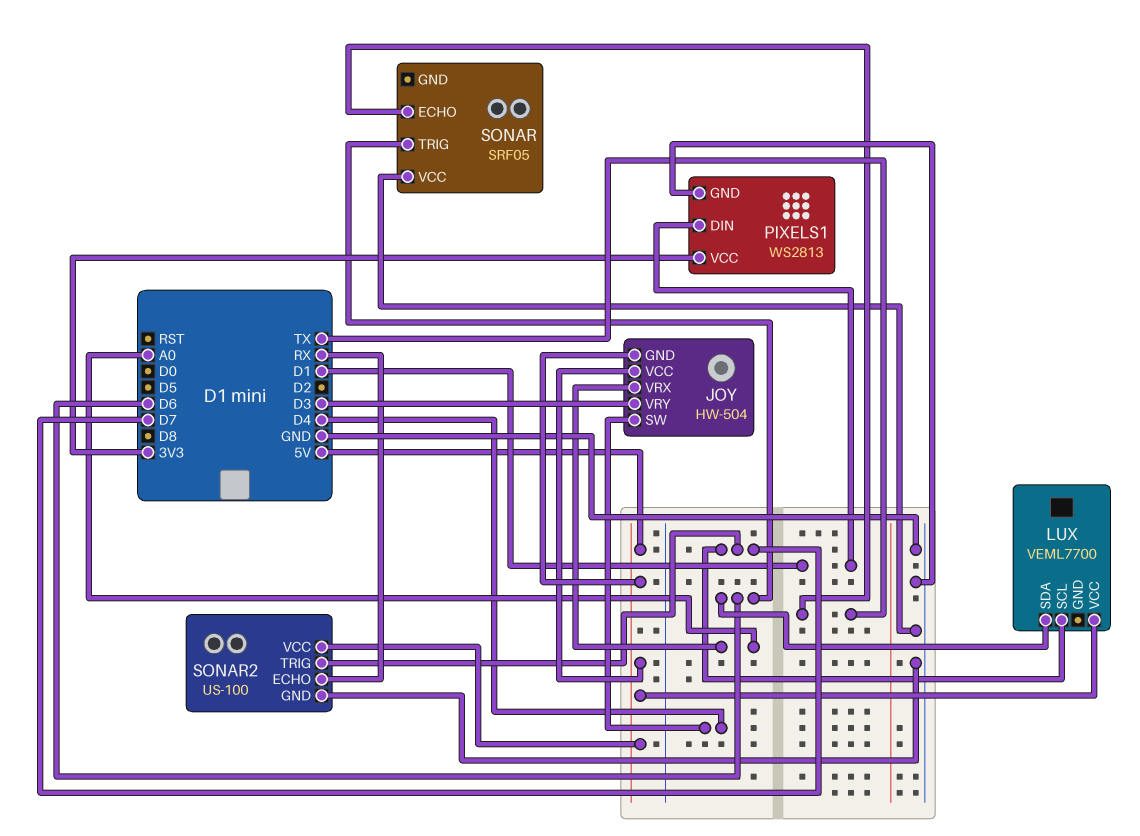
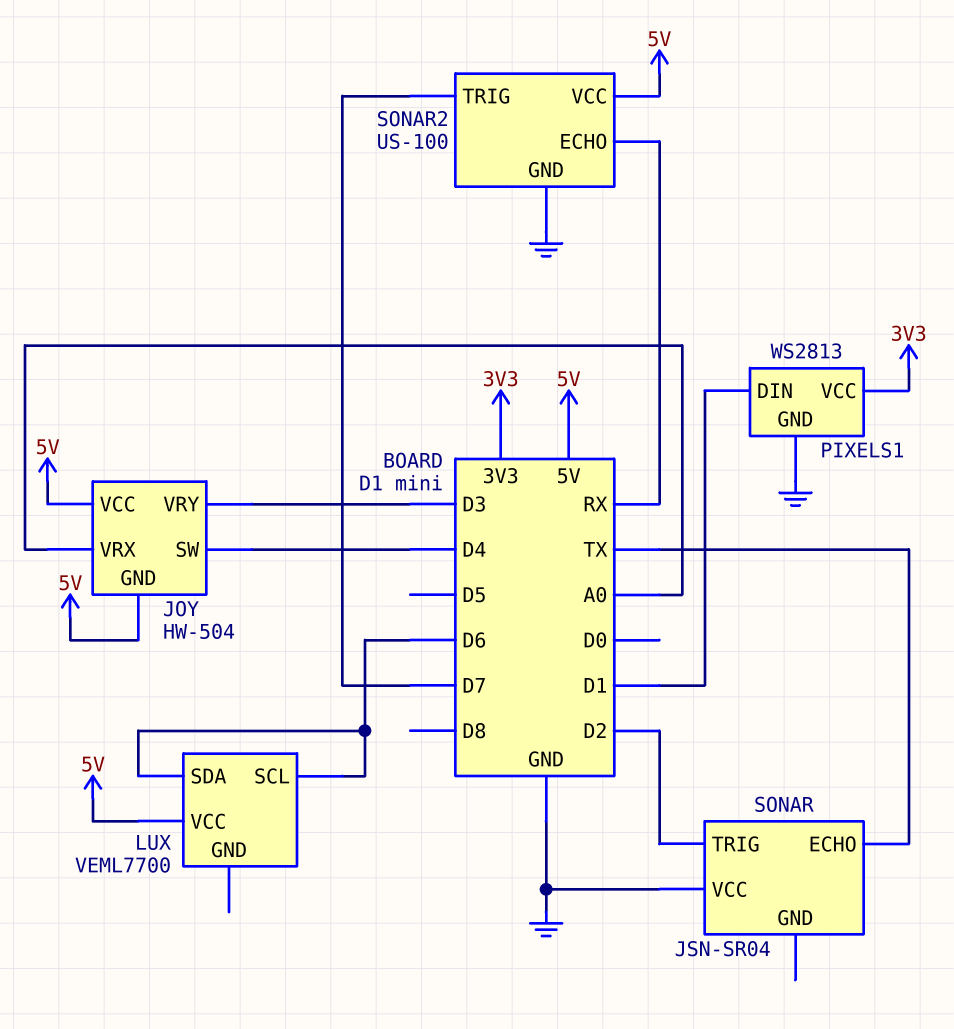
LUX pin SCL: D7 -> D6
SONAR: SRF05 -> JSN-SR04
SONAR pin TRIG: D6 -> D2

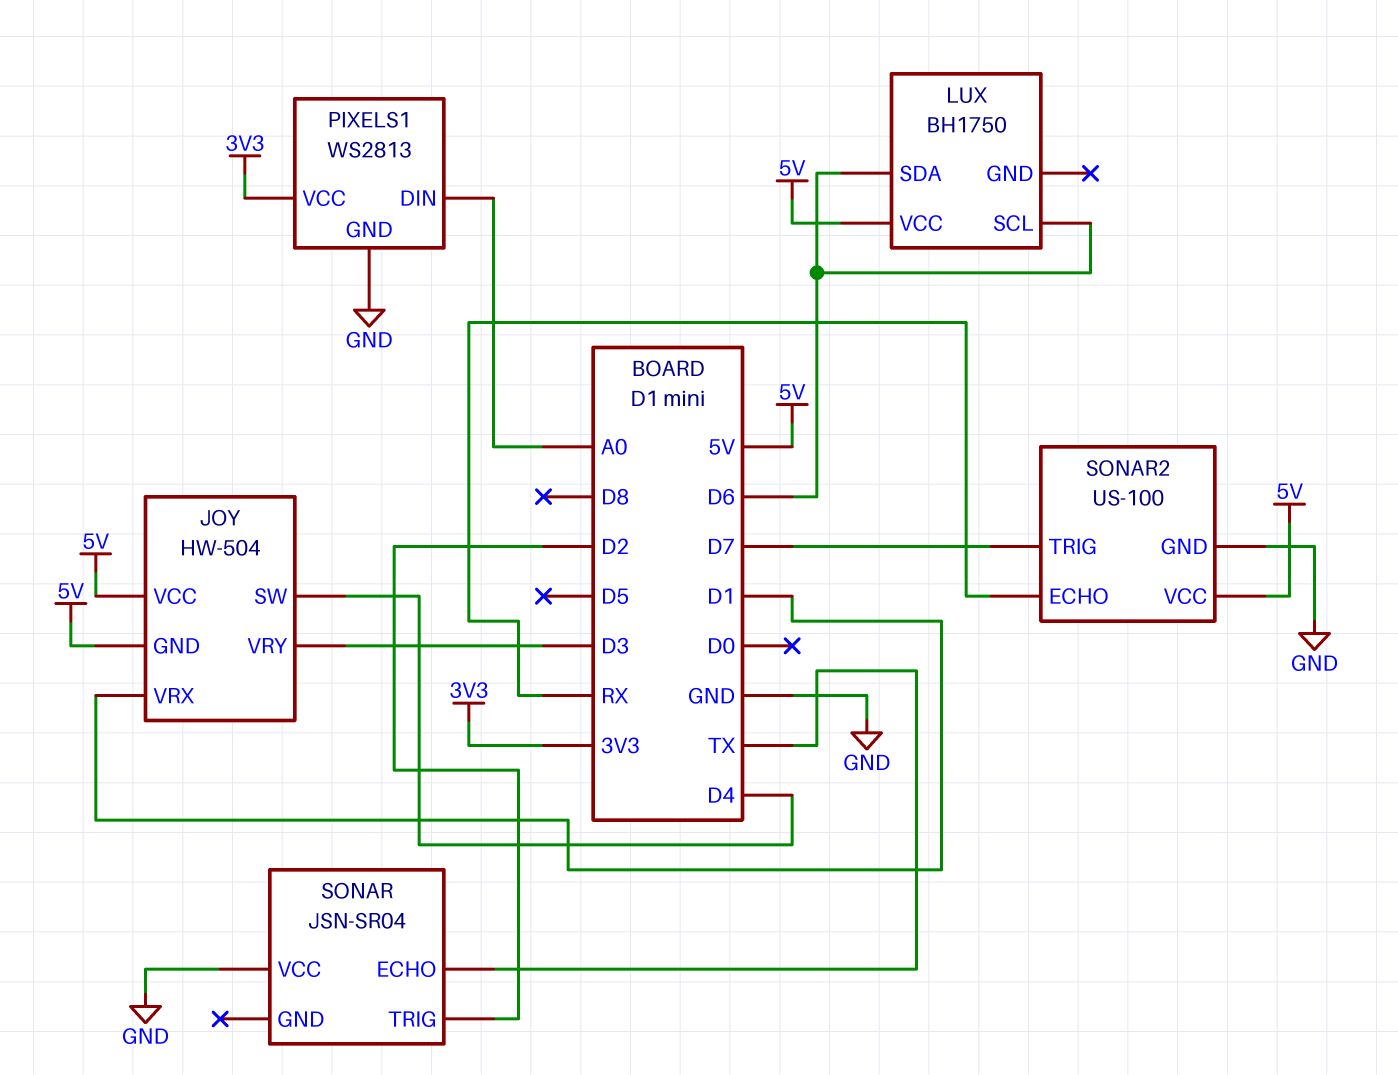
JOY pin VRX: A0 -> D1
LUX: VEML7700 -> BH1750
PIXELS1 pin DIN: D1 -> A0

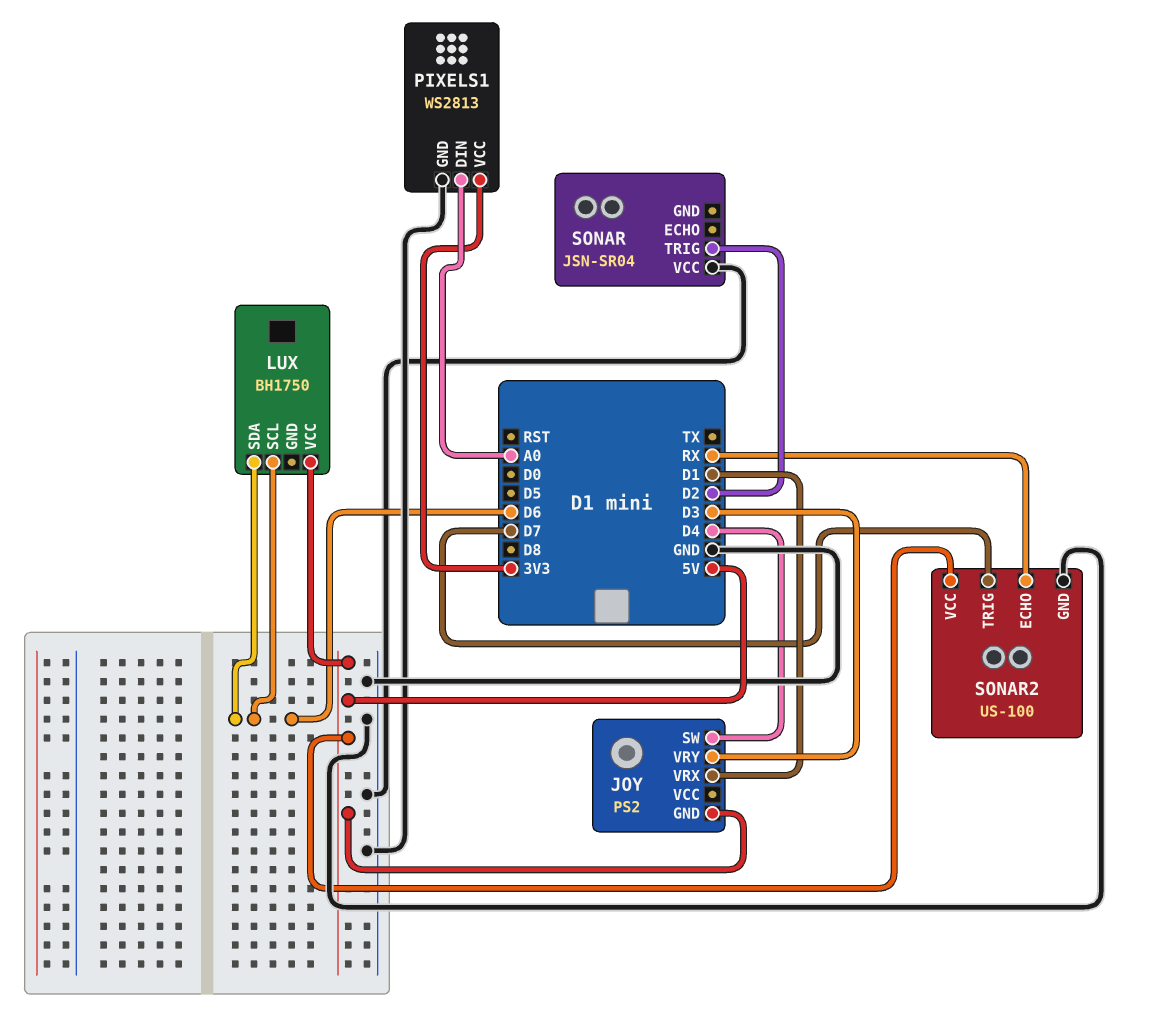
JOY: HW-504 -> PS2
JOY pin VCC: 5V -> none
SONAR pin ECHO: TX -> none

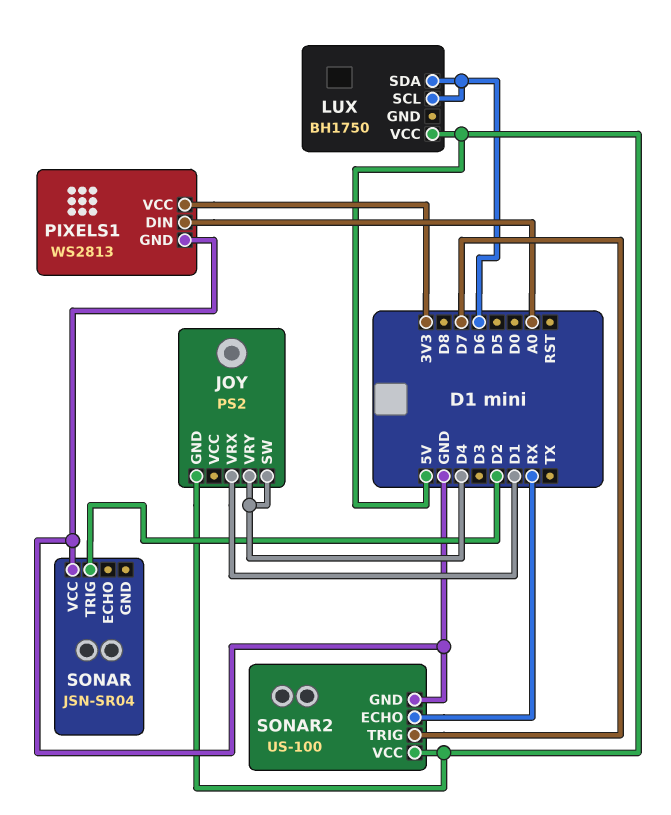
JOY pin VRY: D3 -> D4

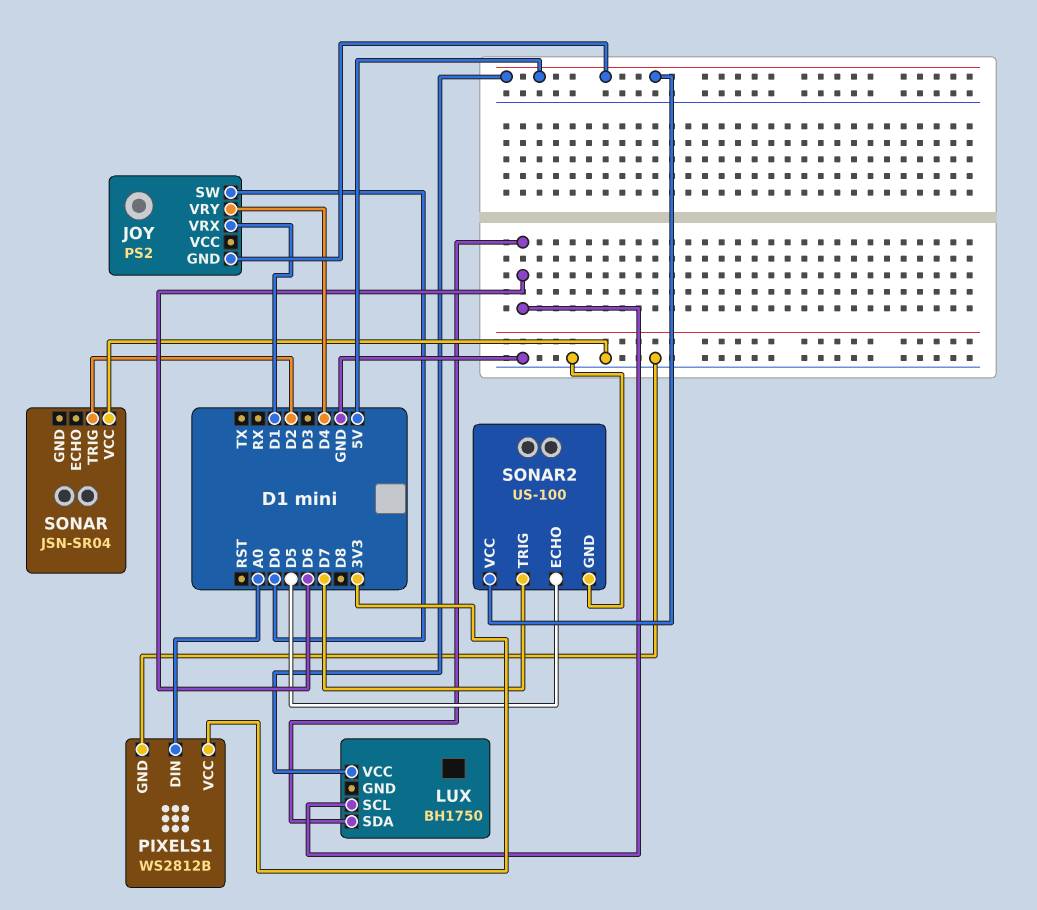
JOY pin SW: D4 -> D0
PIXELS1: WS2813 -> WS2812B
SONAR2 pin ECHO: RX -> D5

